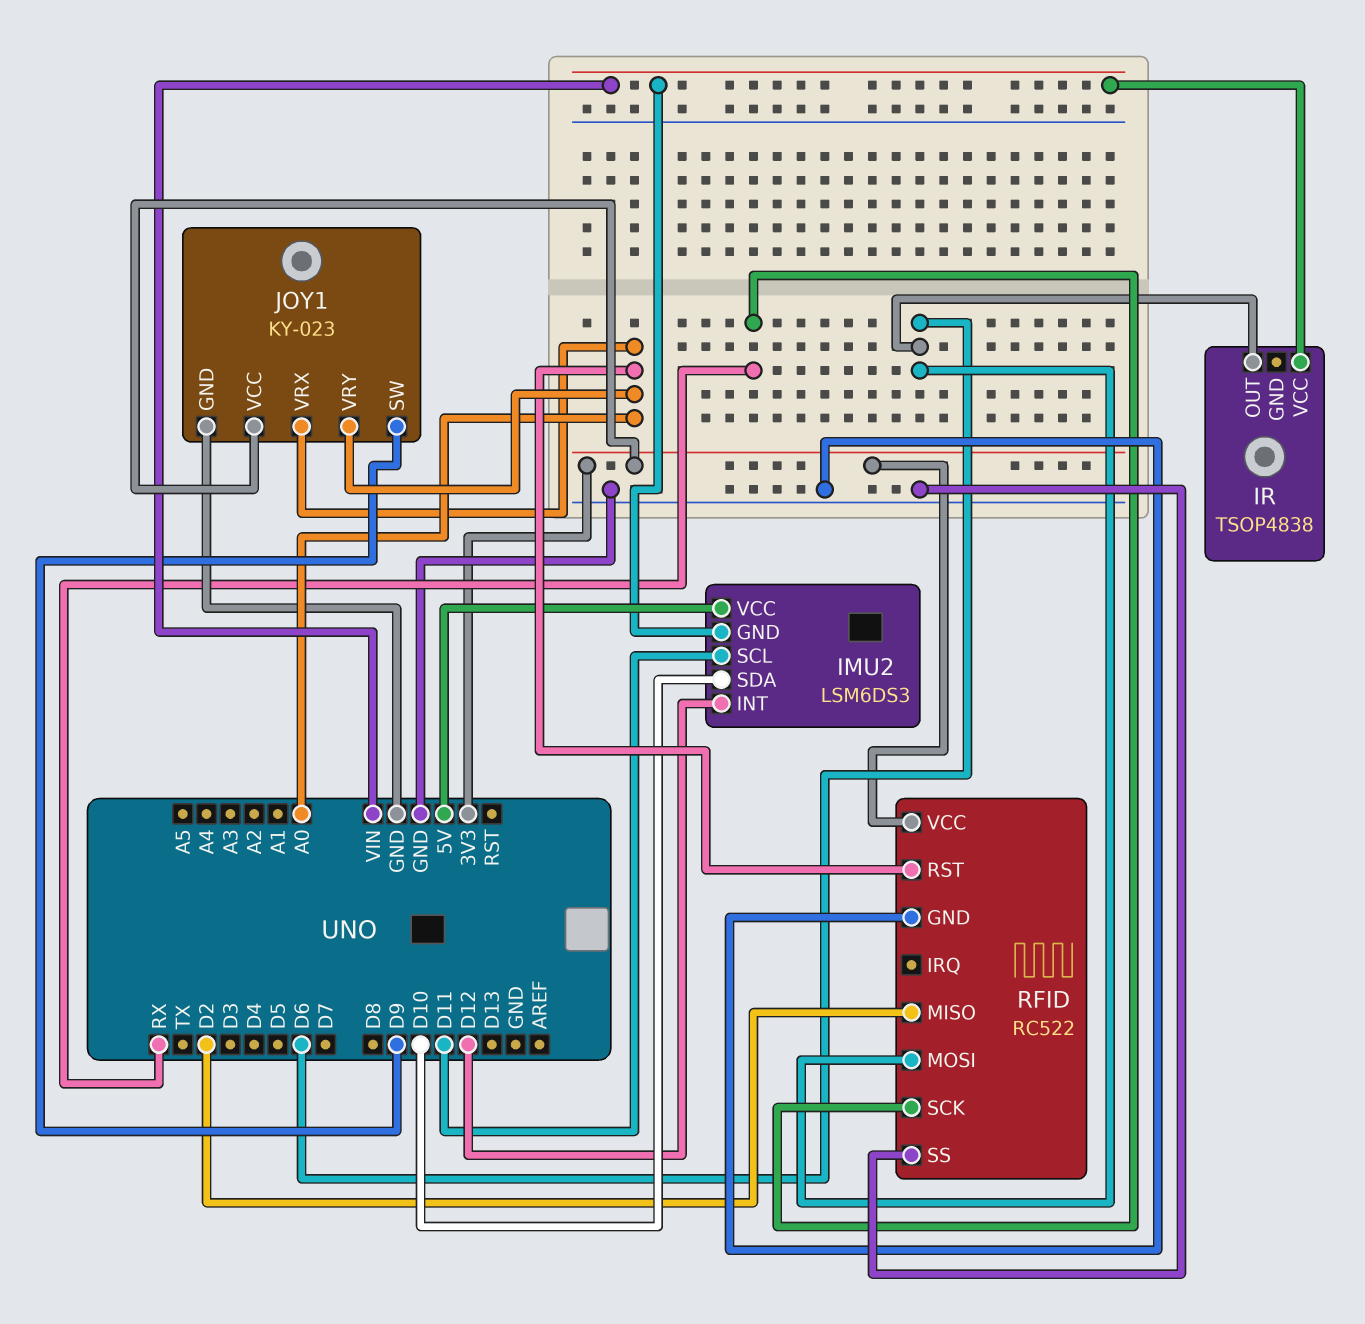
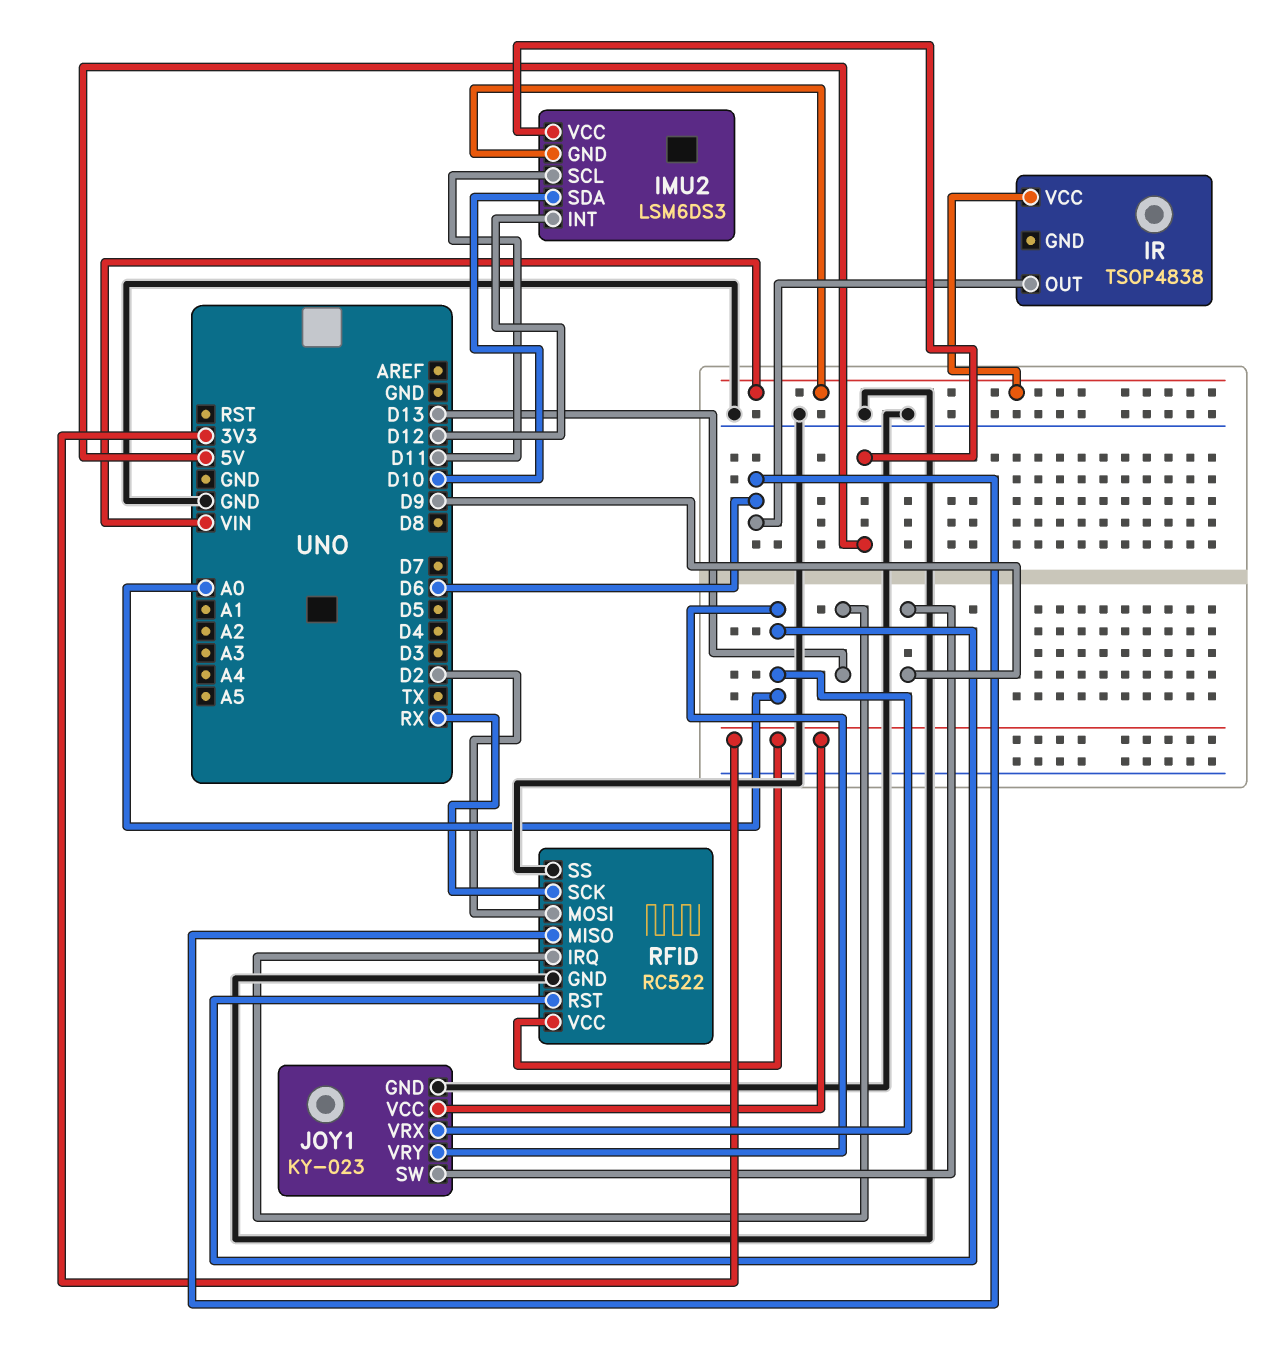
RFID pin IRQ: none -> D13
RFID pin MISO: D2 -> D6
RFID pin MOSI: D6 -> D2

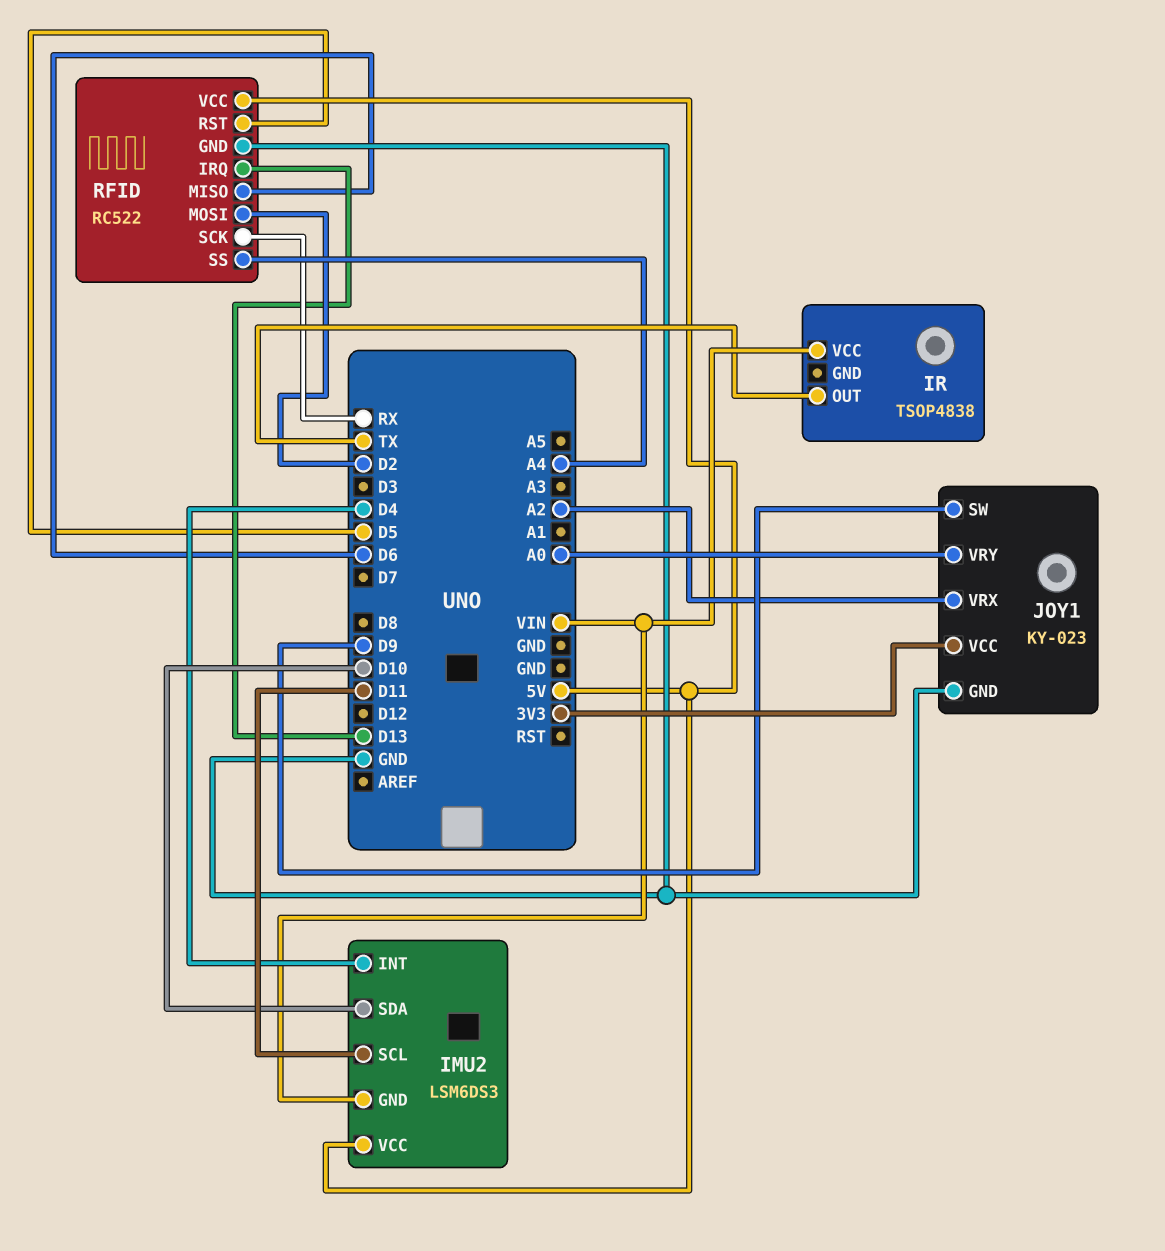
IMU2 pin INT: D12 -> D4
IR pin OUT: D6 -> TX
JOY1 pin VRX: A0 -> A2
RFID pin RST: A0 -> D5
RFID pin SS: GND -> A4
RFID pin VCC: 3V3 -> 5V

